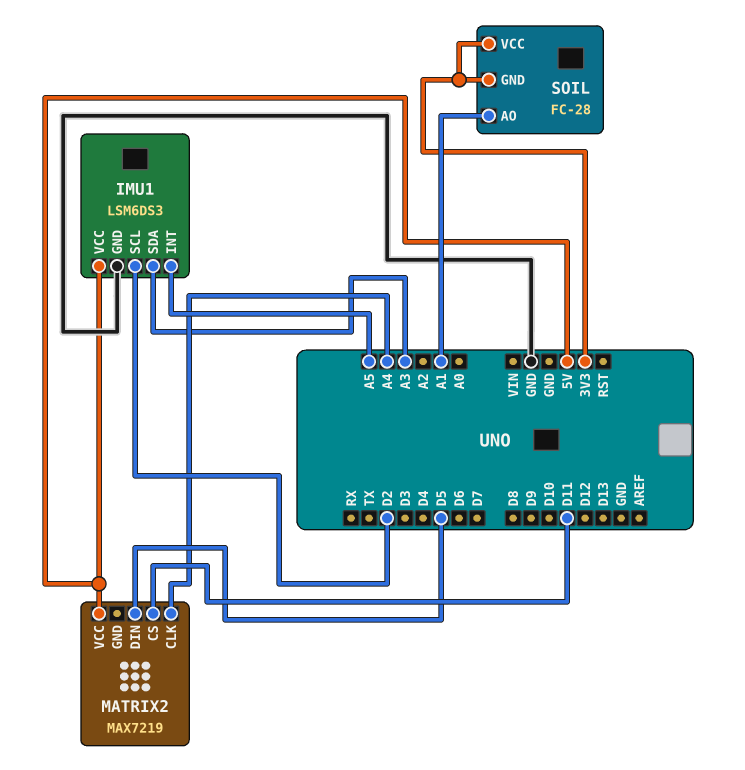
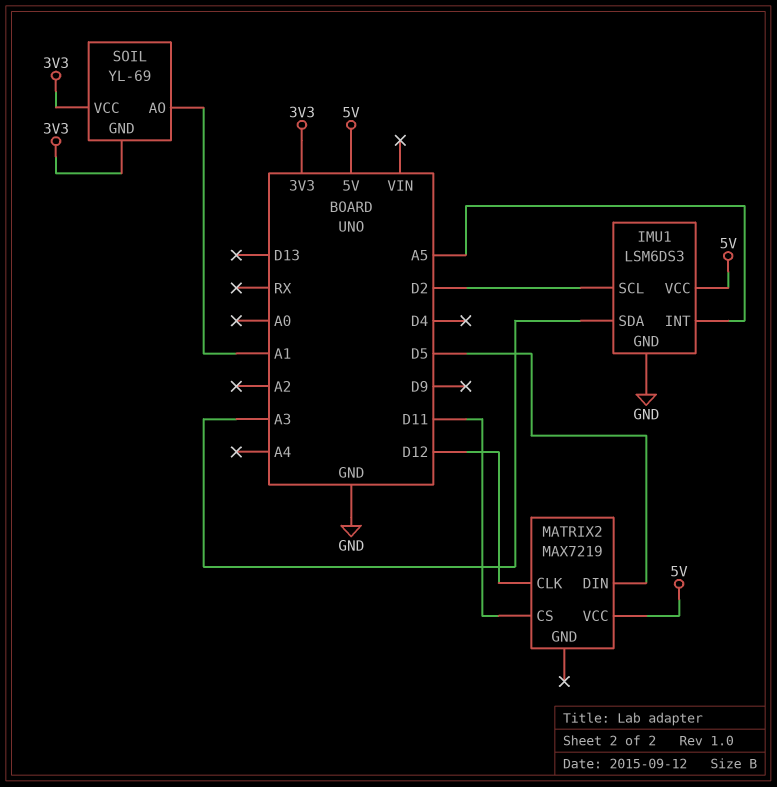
MATRIX2 pin CLK: A4 -> D12
SOIL: FC-28 -> YL-69

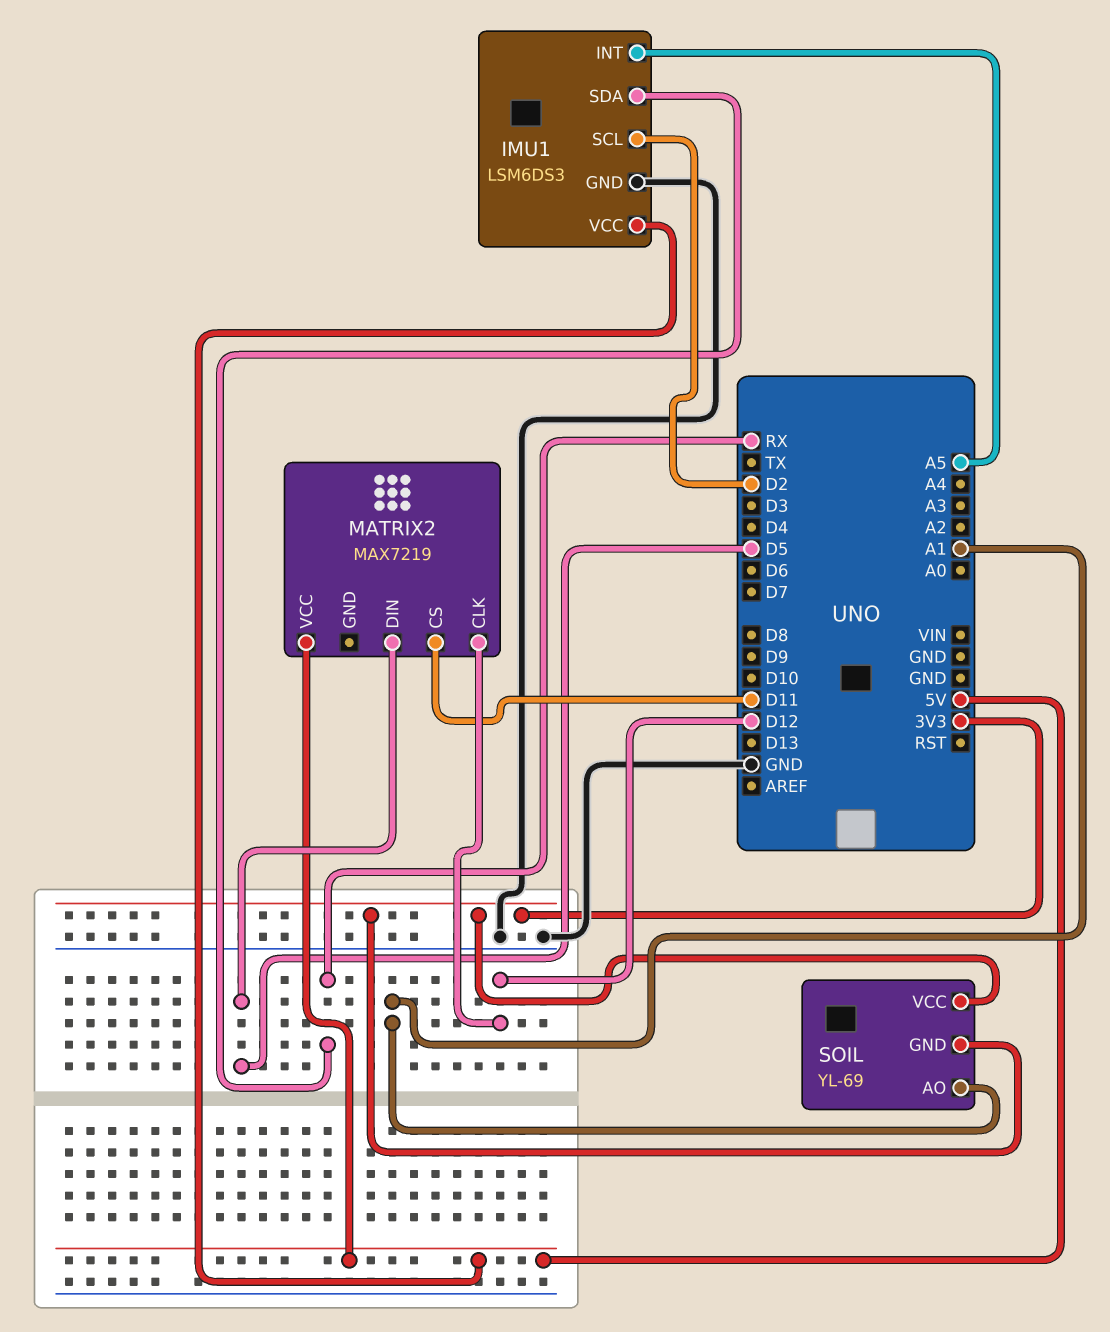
IMU1 pin SDA: A3 -> RX

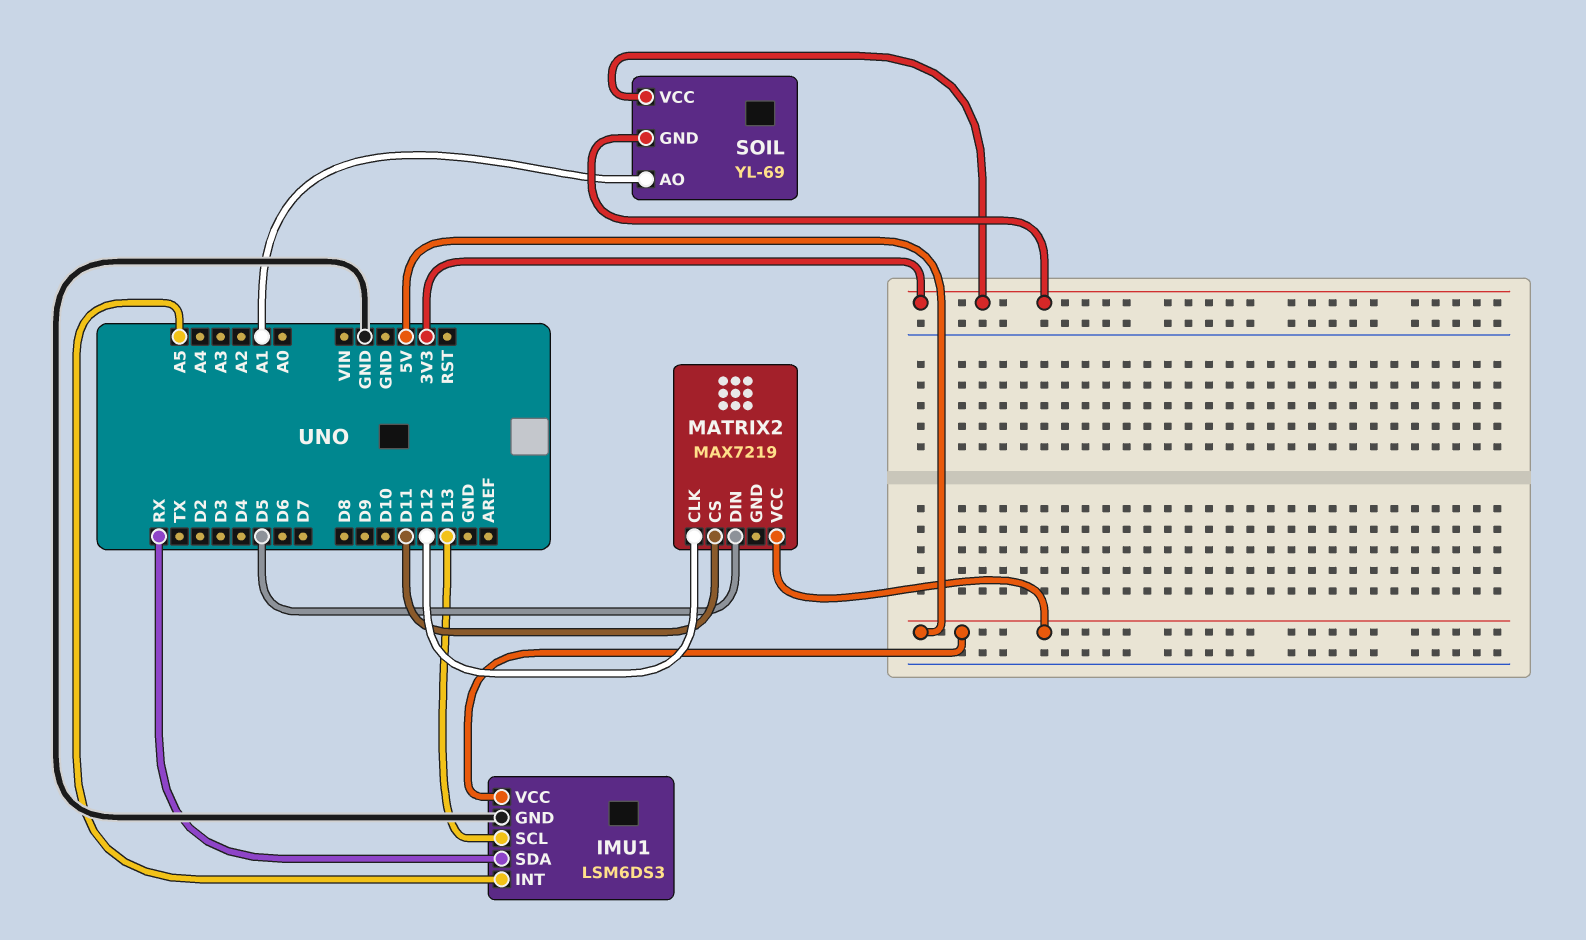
IMU1 pin SCL: D2 -> D13

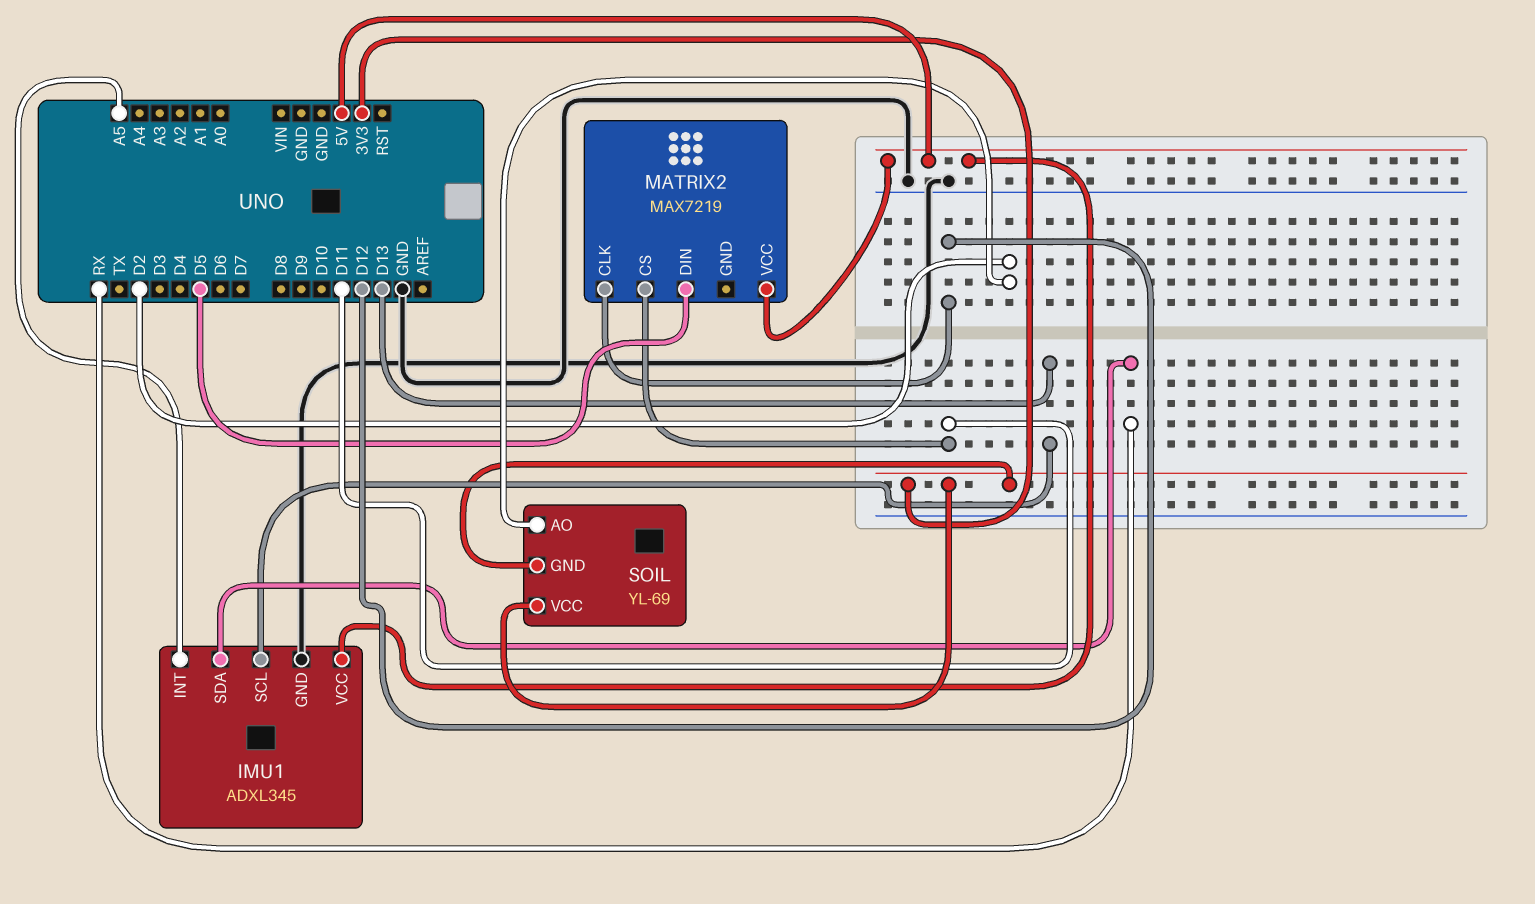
IMU1: LSM6DS3 -> ADXL345
SOIL pin AO: A1 -> D2

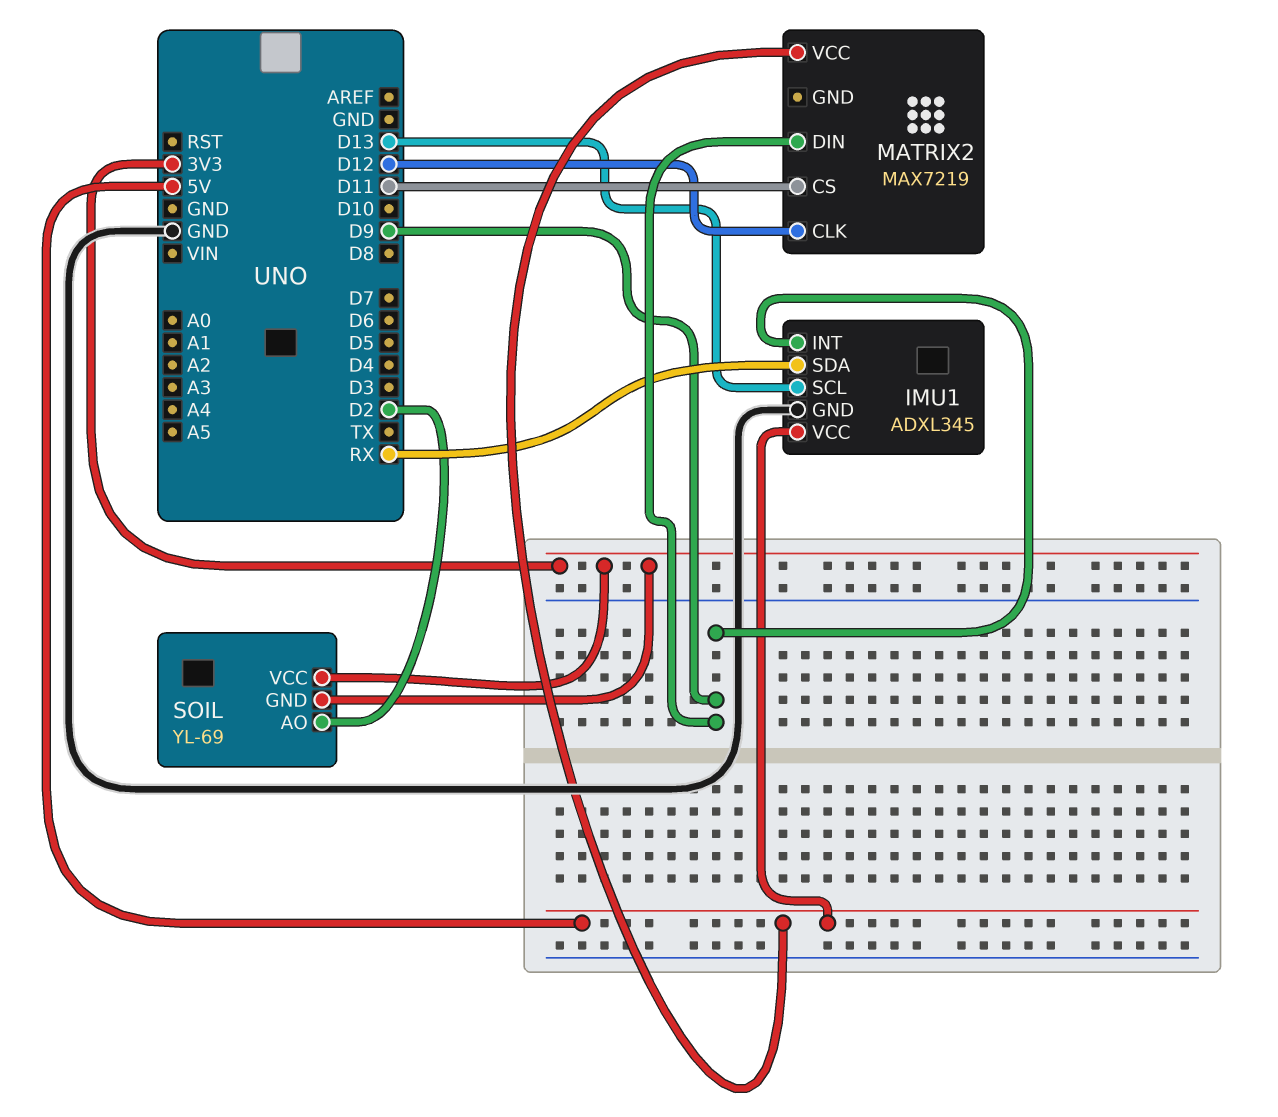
IMU1 pin INT: A5 -> D9
MATRIX2 pin DIN: D5 -> D9

